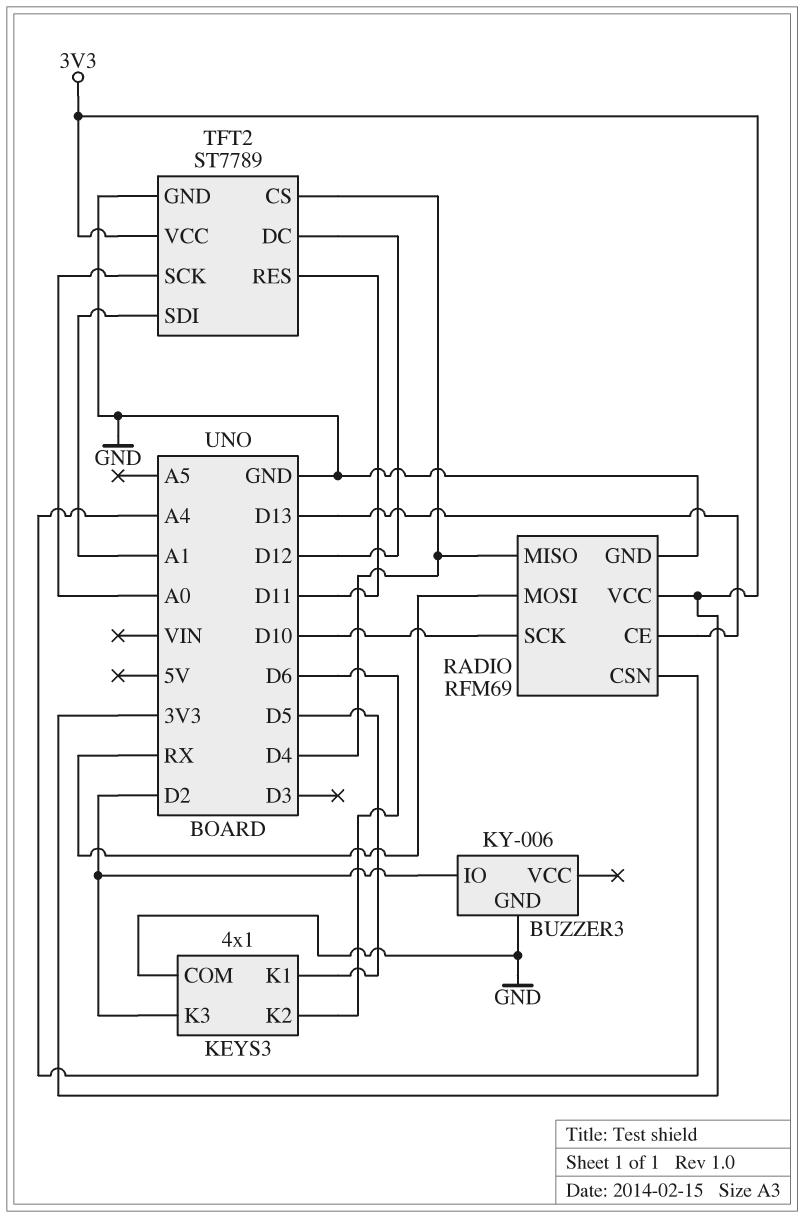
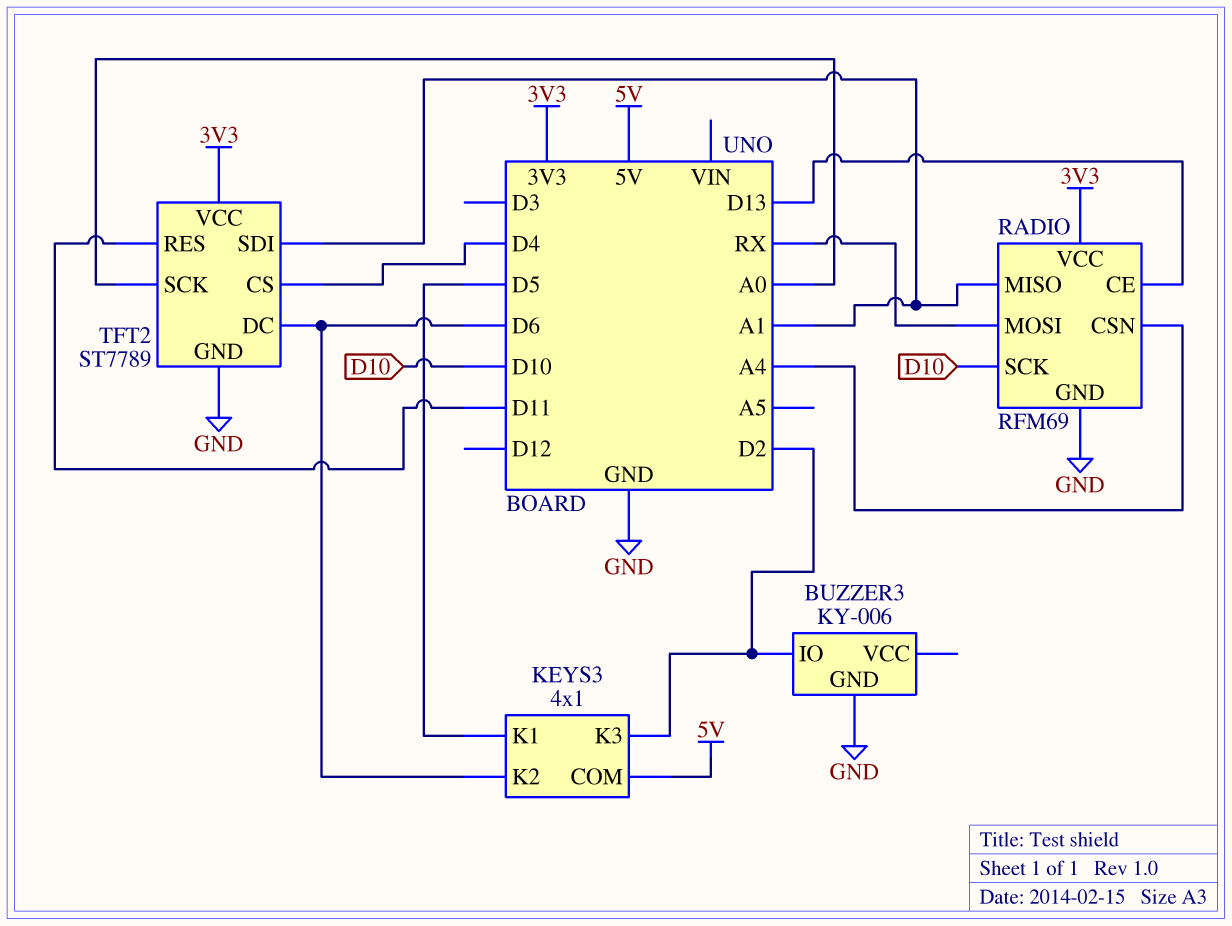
KEYS3 pin COM: GND -> 5V
RADIO pin MISO: D4 -> A1
TFT2 pin DC: D12 -> D6

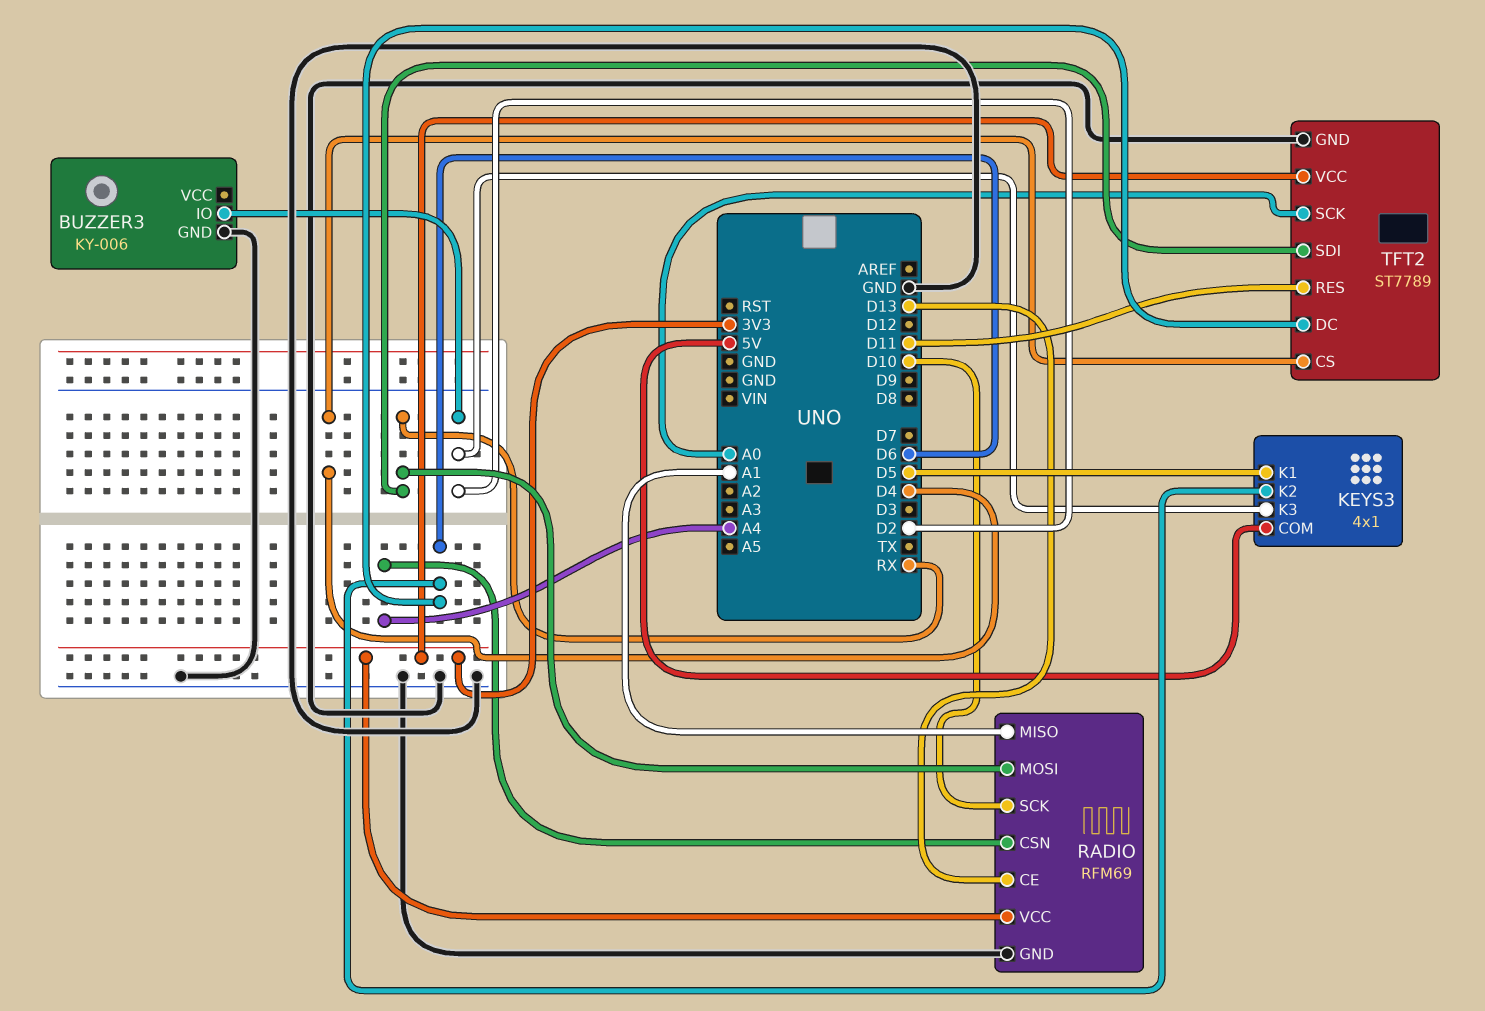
TFT2 pin SDI: A1 -> RX

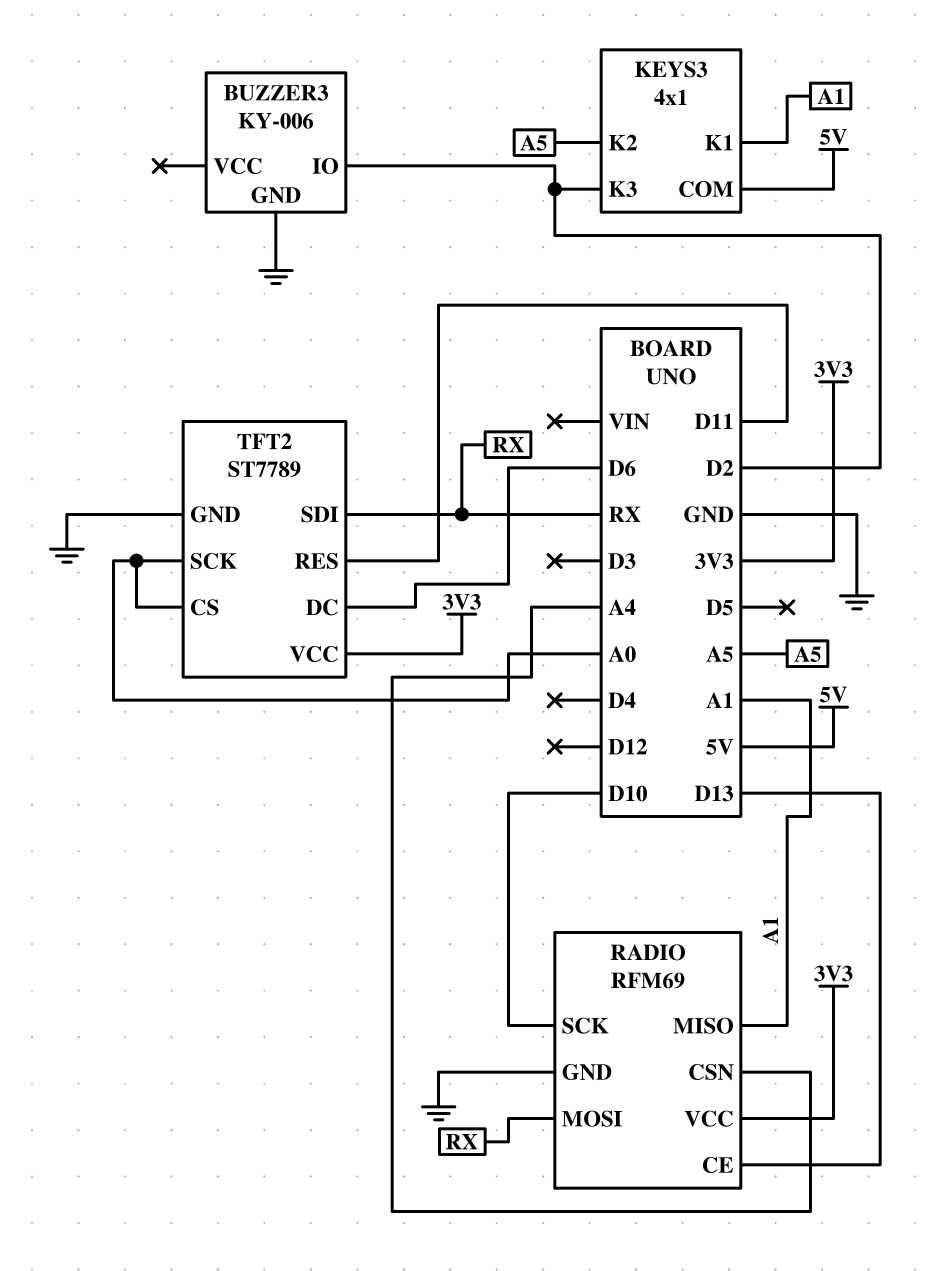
KEYS3 pin K1: D5 -> A1
KEYS3 pin K2: D6 -> A5
TFT2 pin CS: D4 -> A0

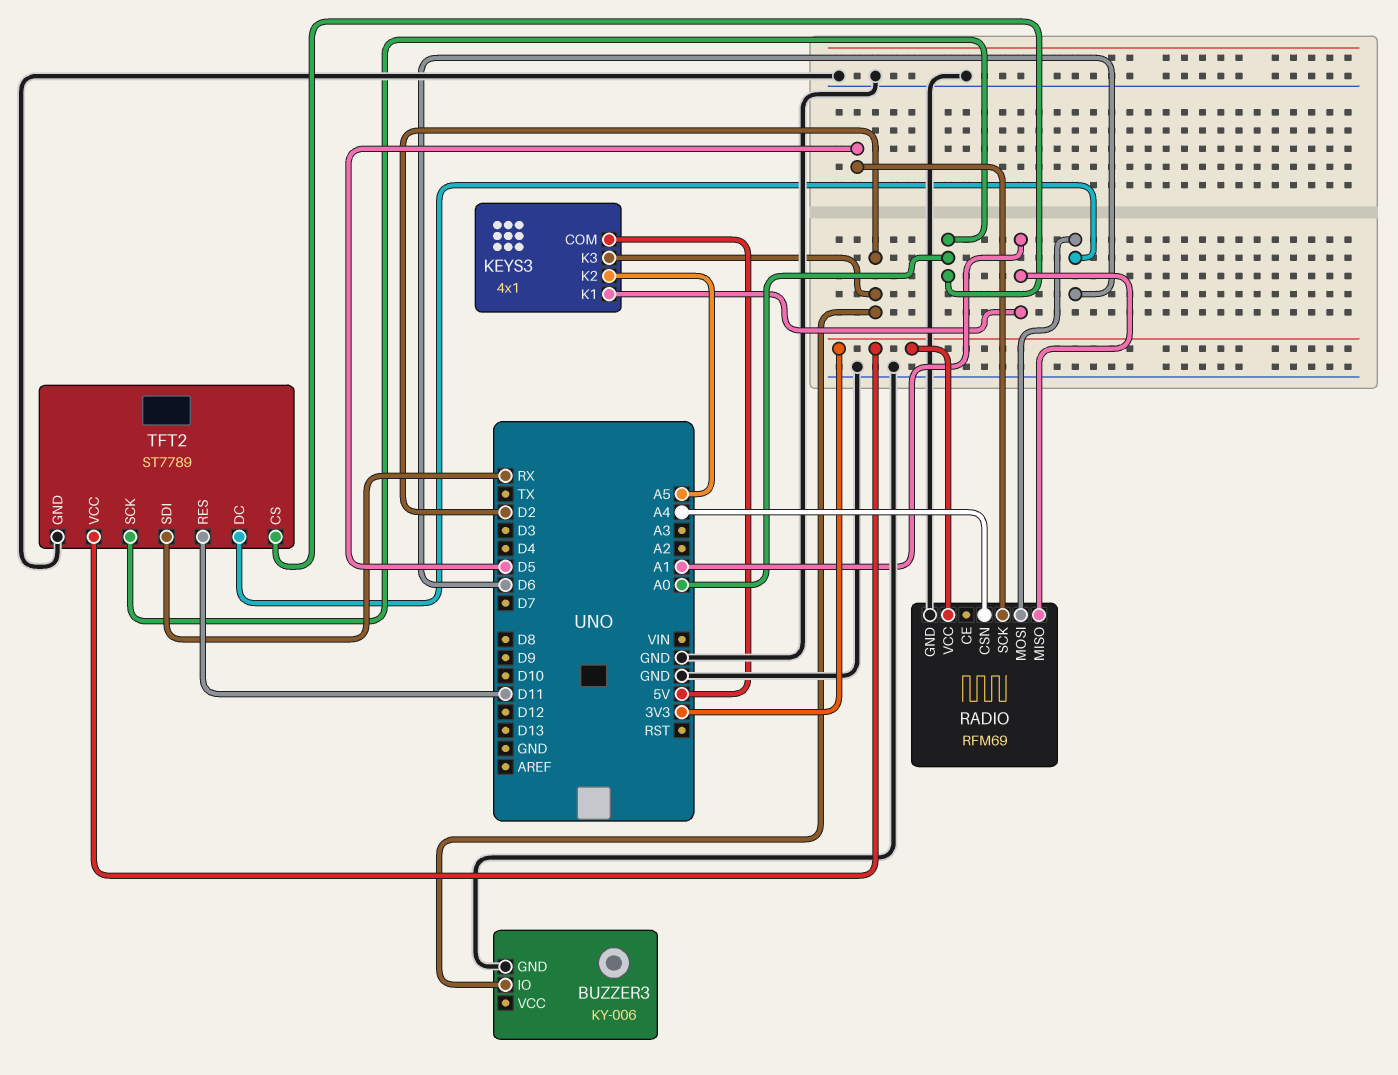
RADIO pin CE: D13 -> none
RADIO pin MOSI: RX -> D6
RADIO pin SCK: D10 -> D5

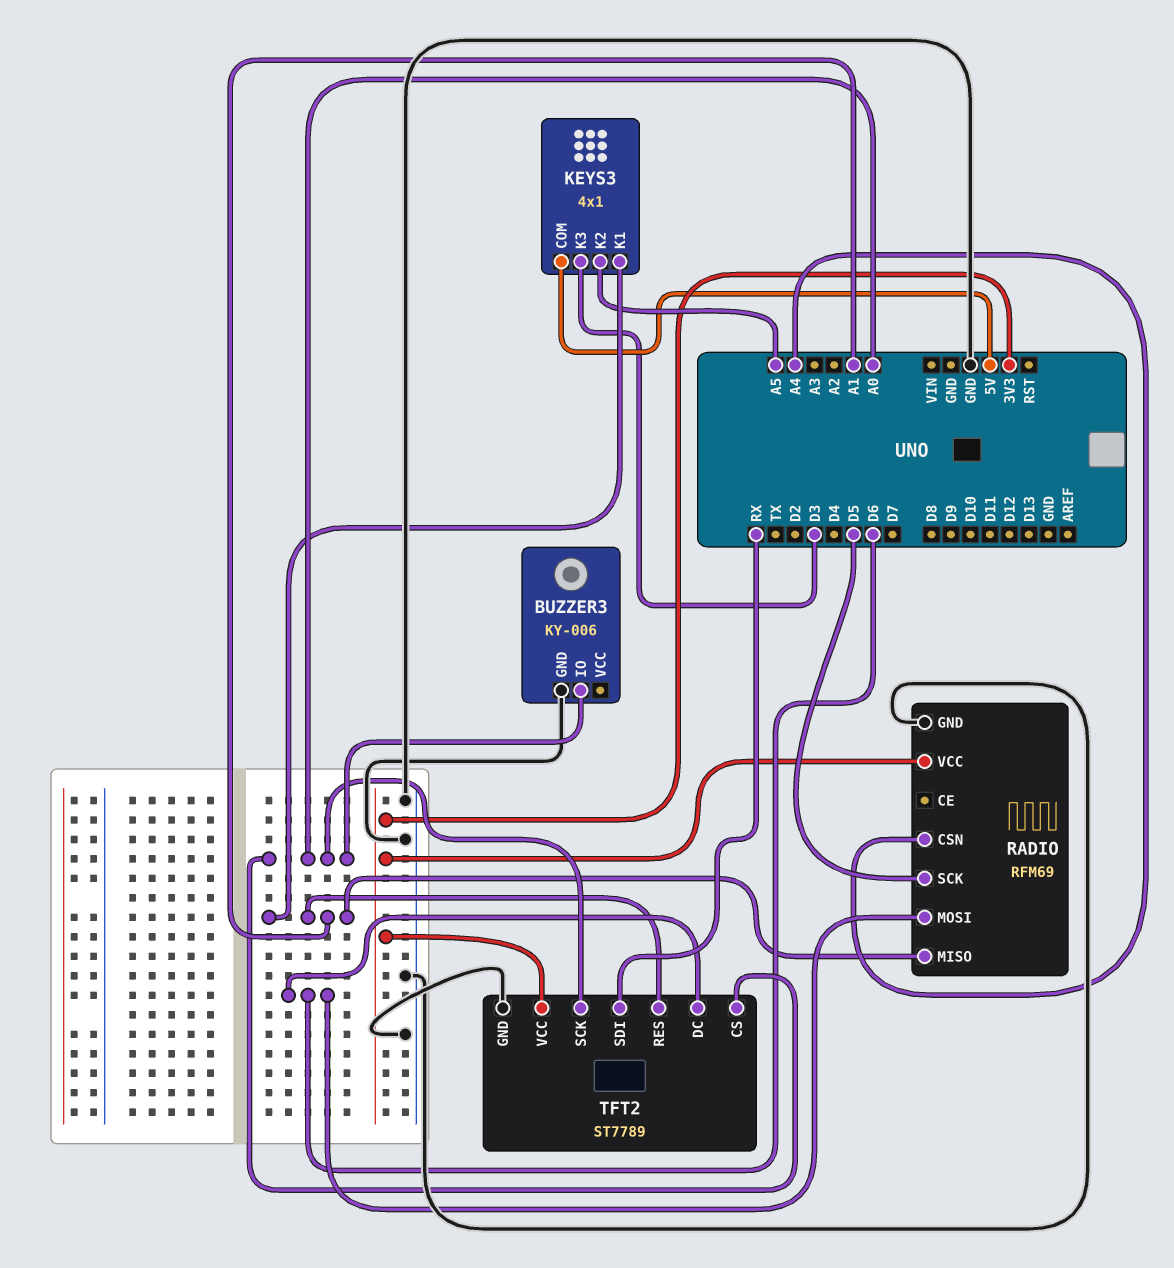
BUZZER3 pin IO: D2 -> A0
KEYS3 pin K3: D2 -> D3
TFT2 pin RES: D11 -> A1

